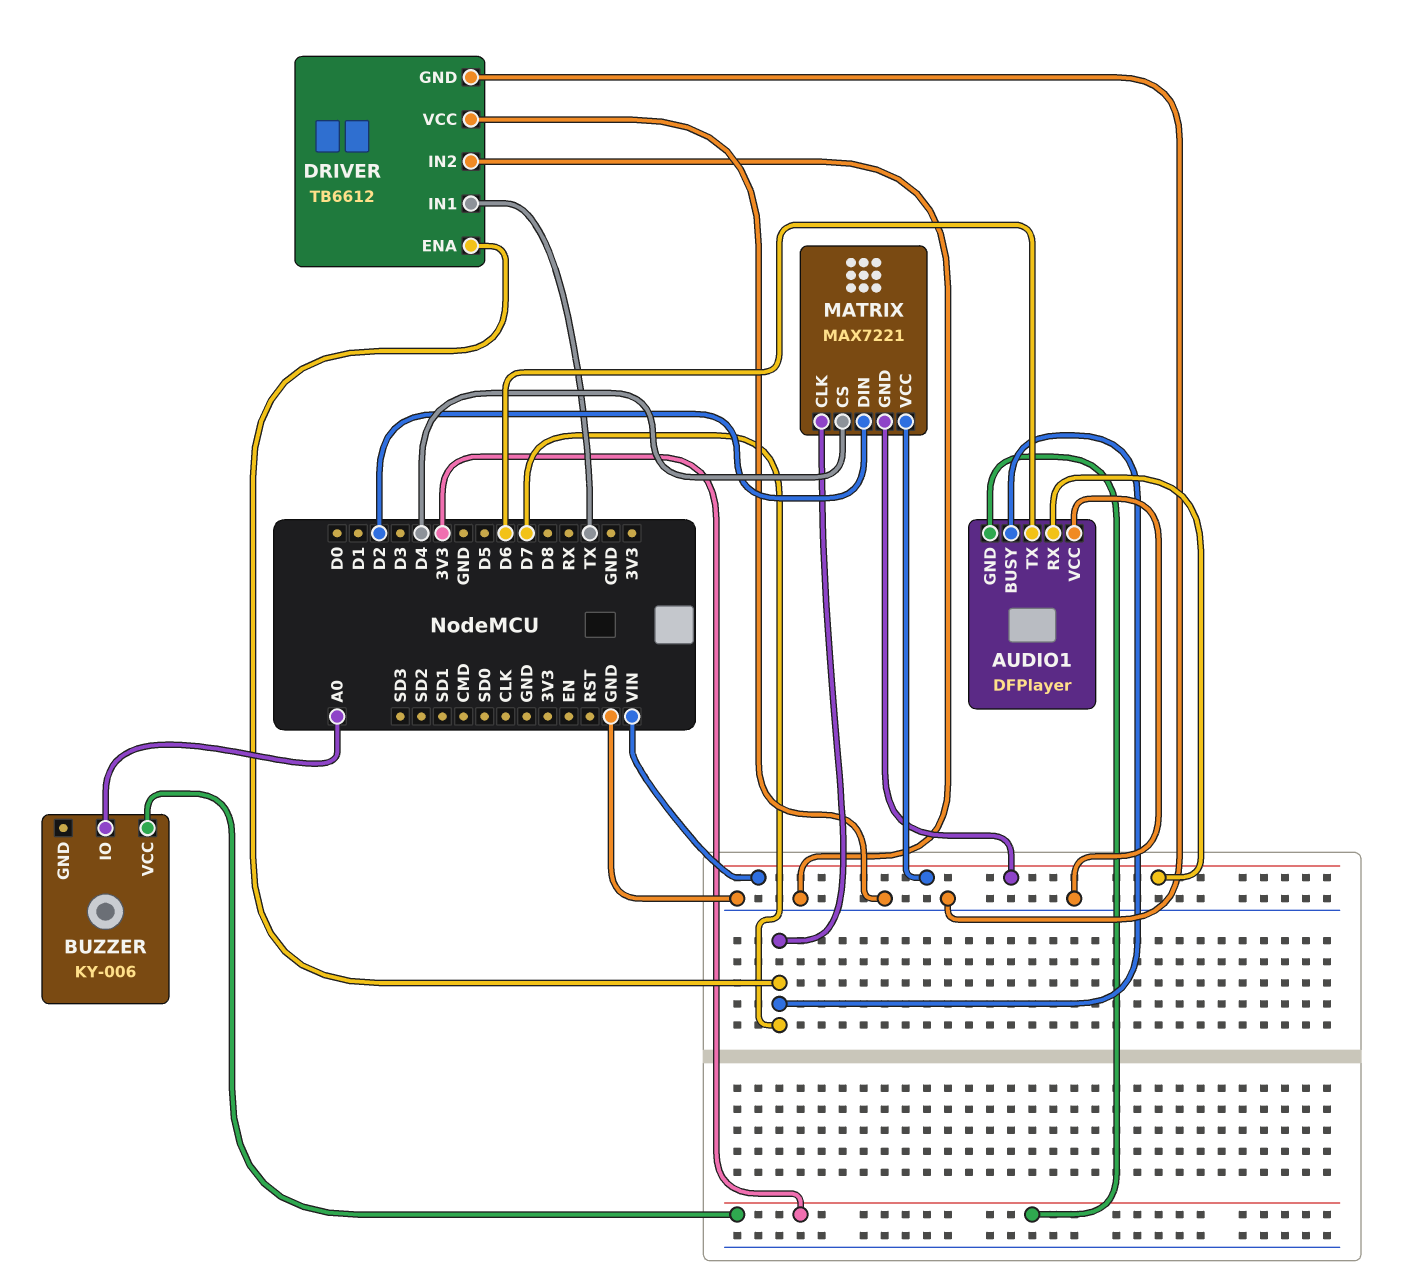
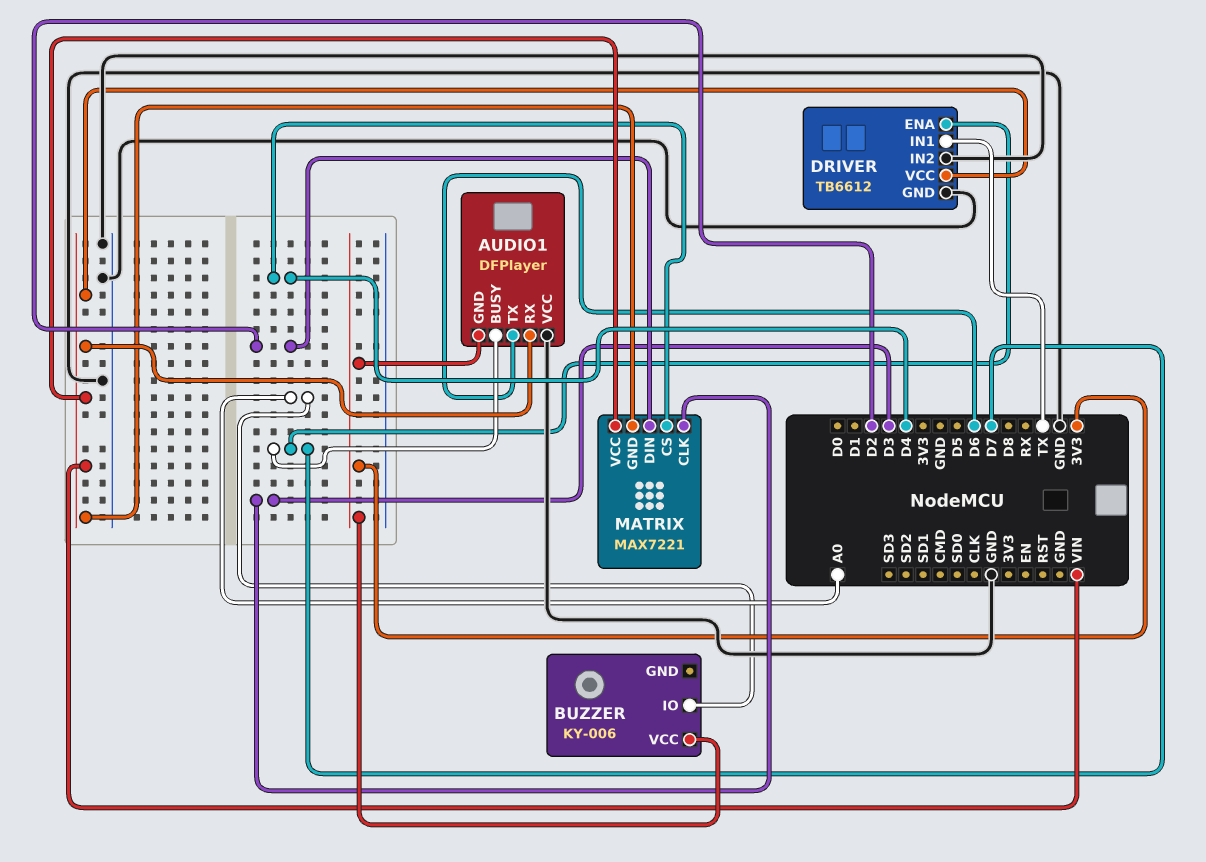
DRIVER pin VCC: GND -> VIN
MATRIX pin CLK: D7 -> D3

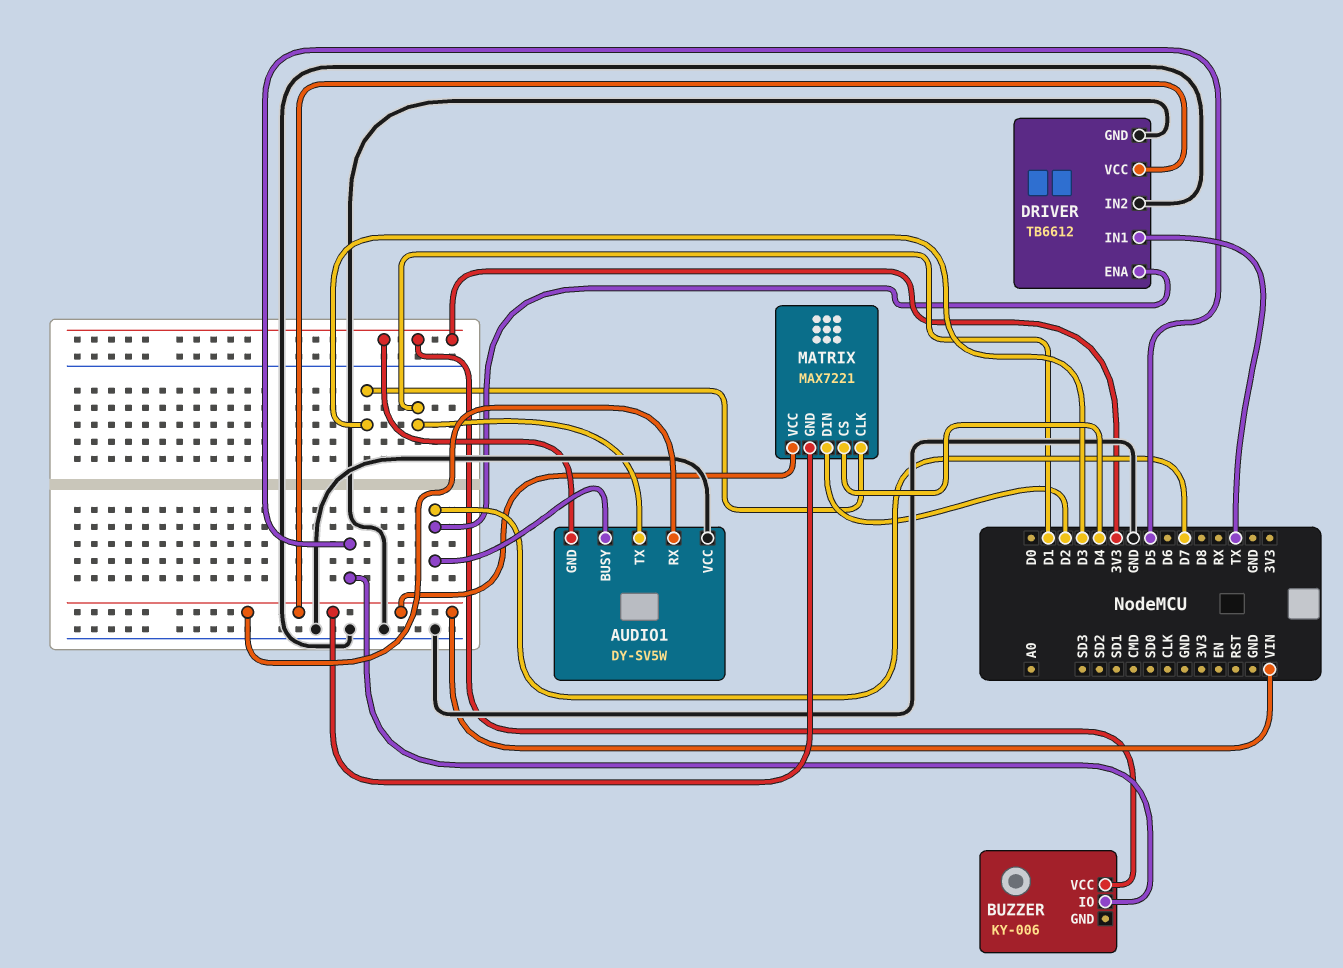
AUDIO1: DFPlayer -> DY-SV5W
AUDIO1 pin TX: D6 -> D1
BUZZER pin IO: A0 -> D5

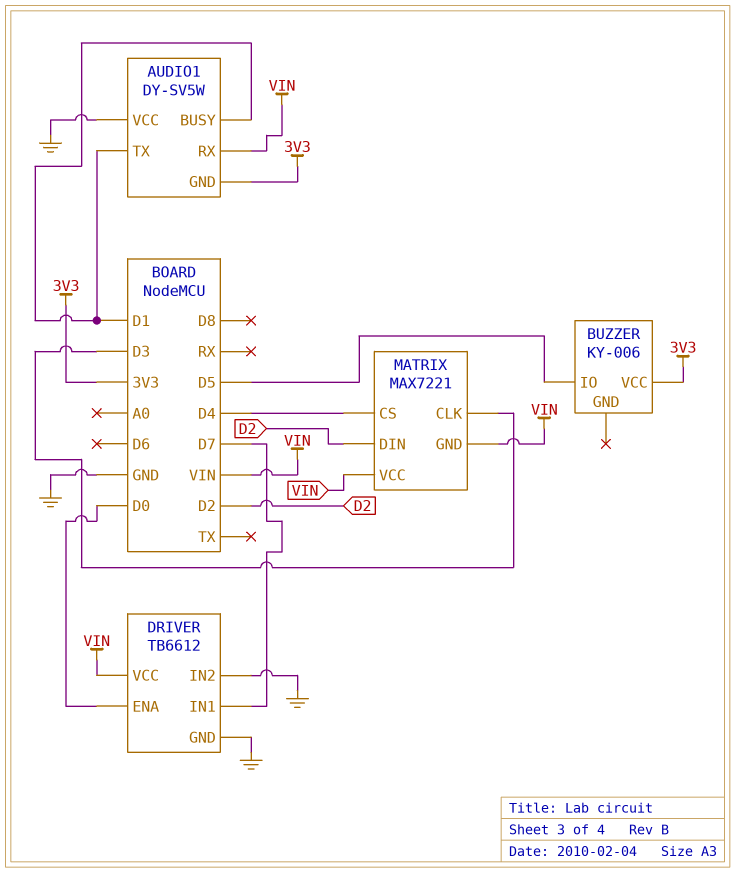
AUDIO1 pin BUSY: D7 -> D1
DRIVER pin ENA: D7 -> D0
DRIVER pin IN1: TX -> D7

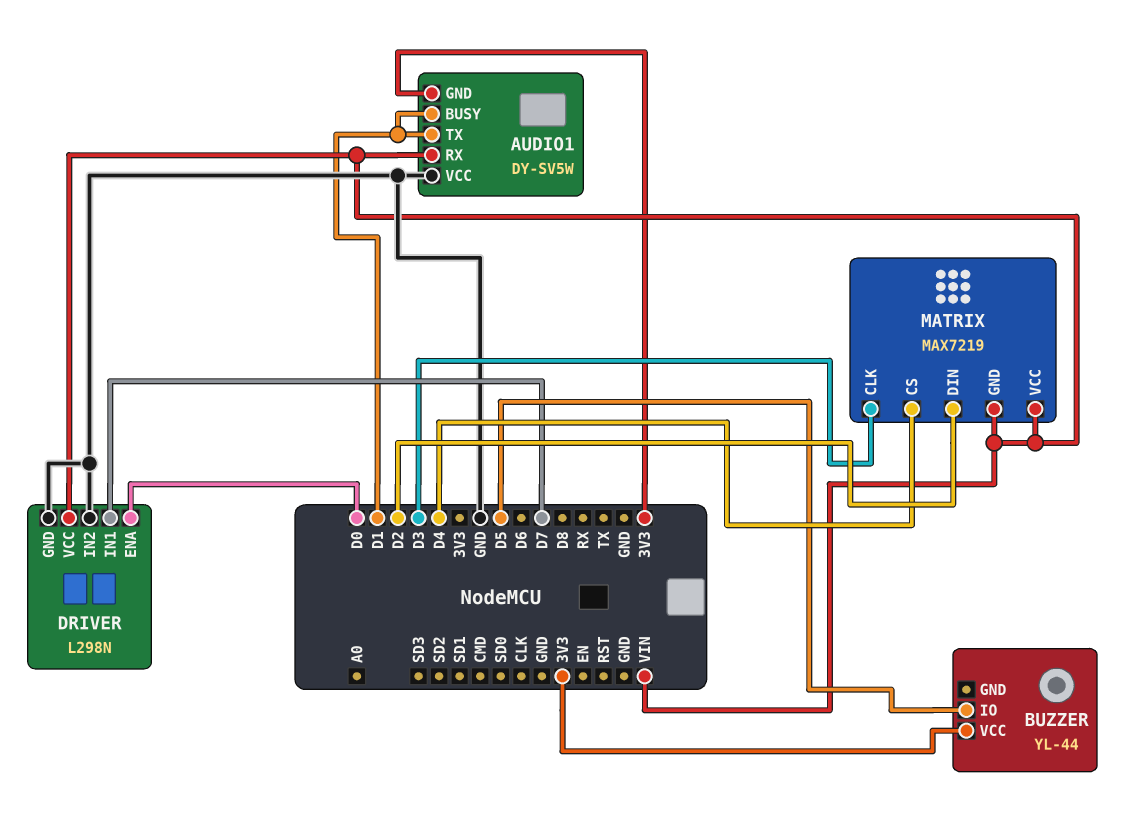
BUZZER: KY-006 -> YL-44
DRIVER: TB6612 -> L298N
MATRIX: MAX7221 -> MAX7219

